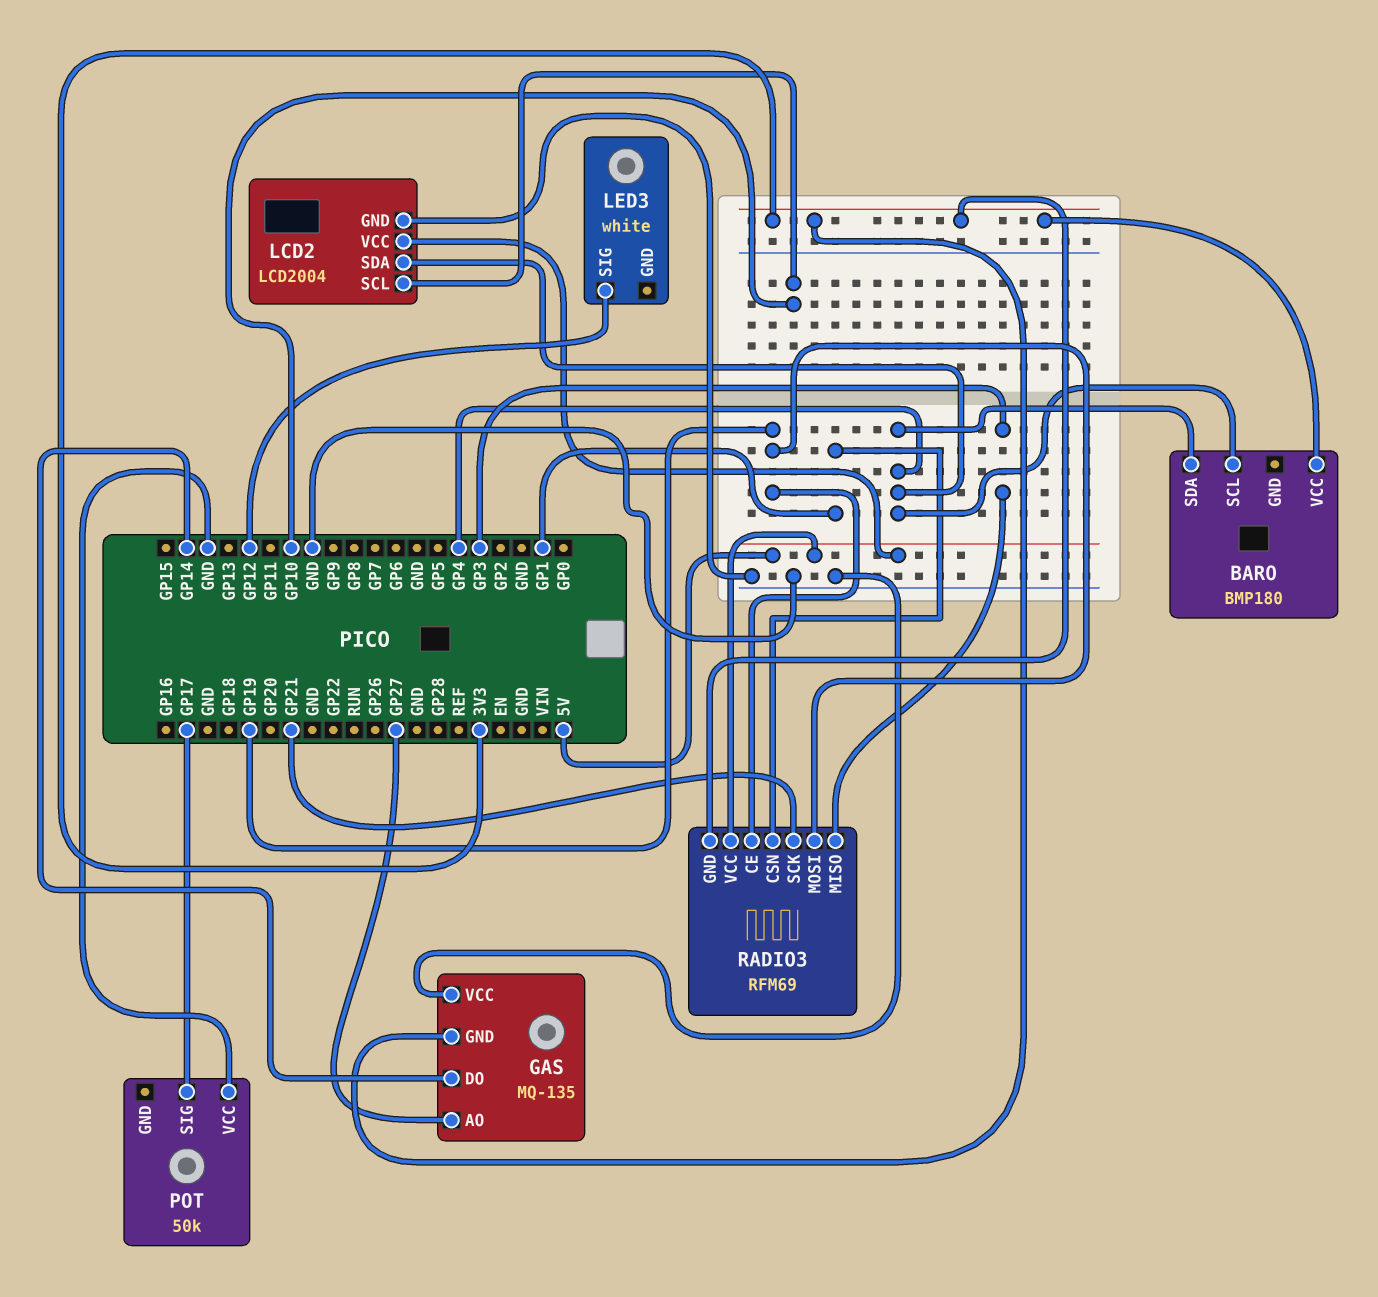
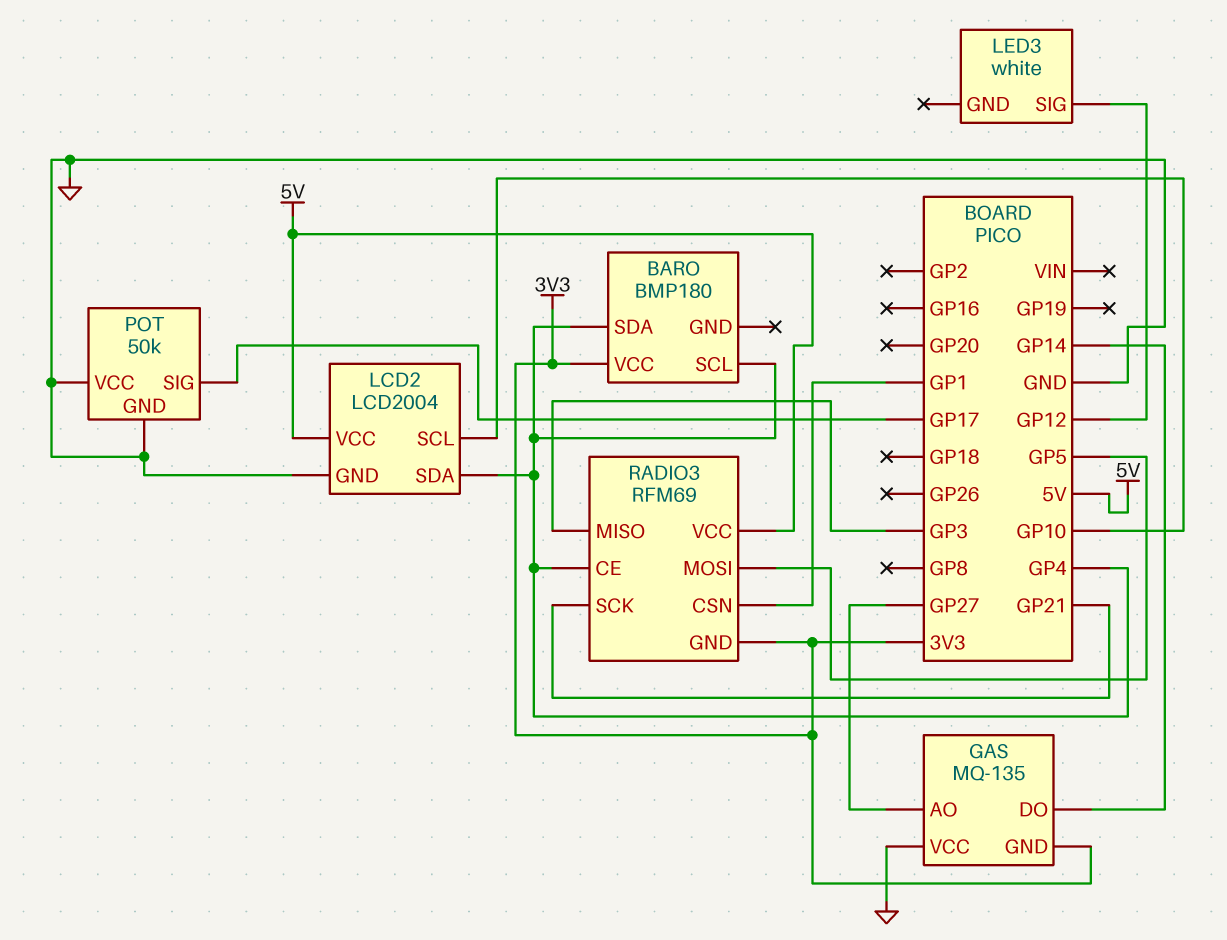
POT pin GND: none -> GND
RADIO3 pin CE: GP19 -> GP4
RADIO3 pin MOSI: GP19 -> GP5

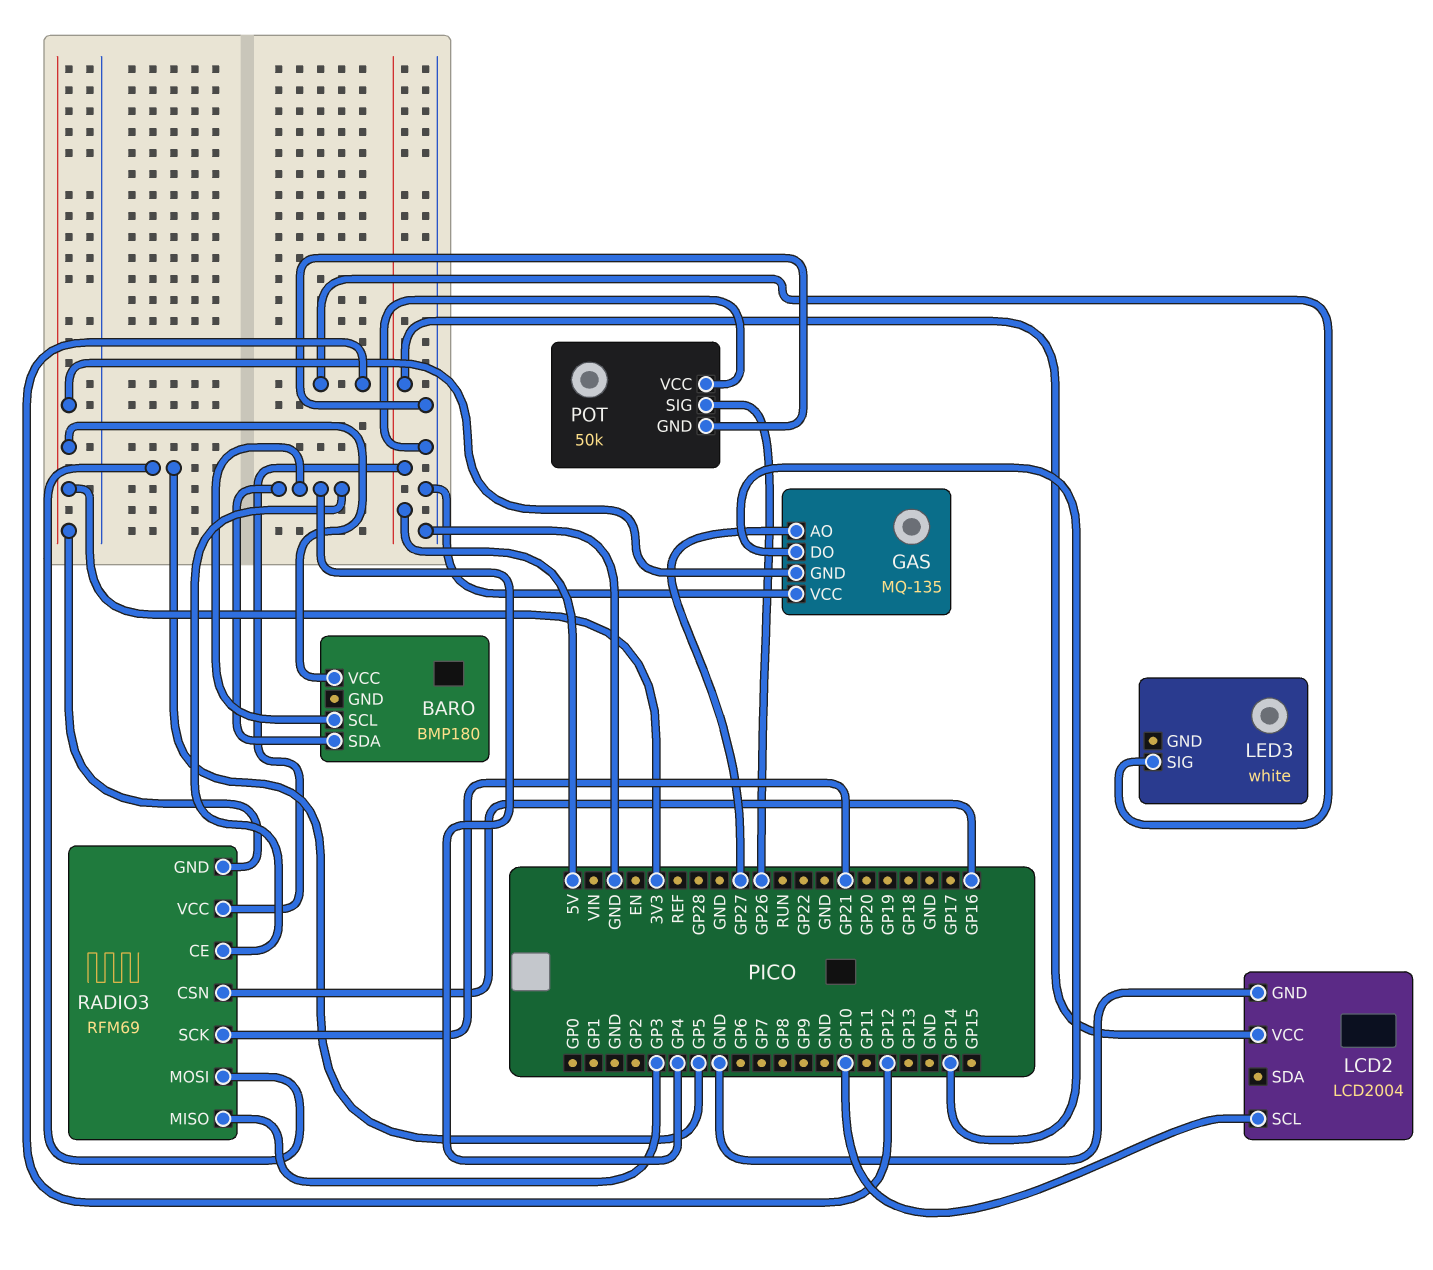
LCD2 pin SDA: GP4 -> none
POT pin SIG: GP17 -> GP26
RADIO3 pin CSN: GP1 -> GP16

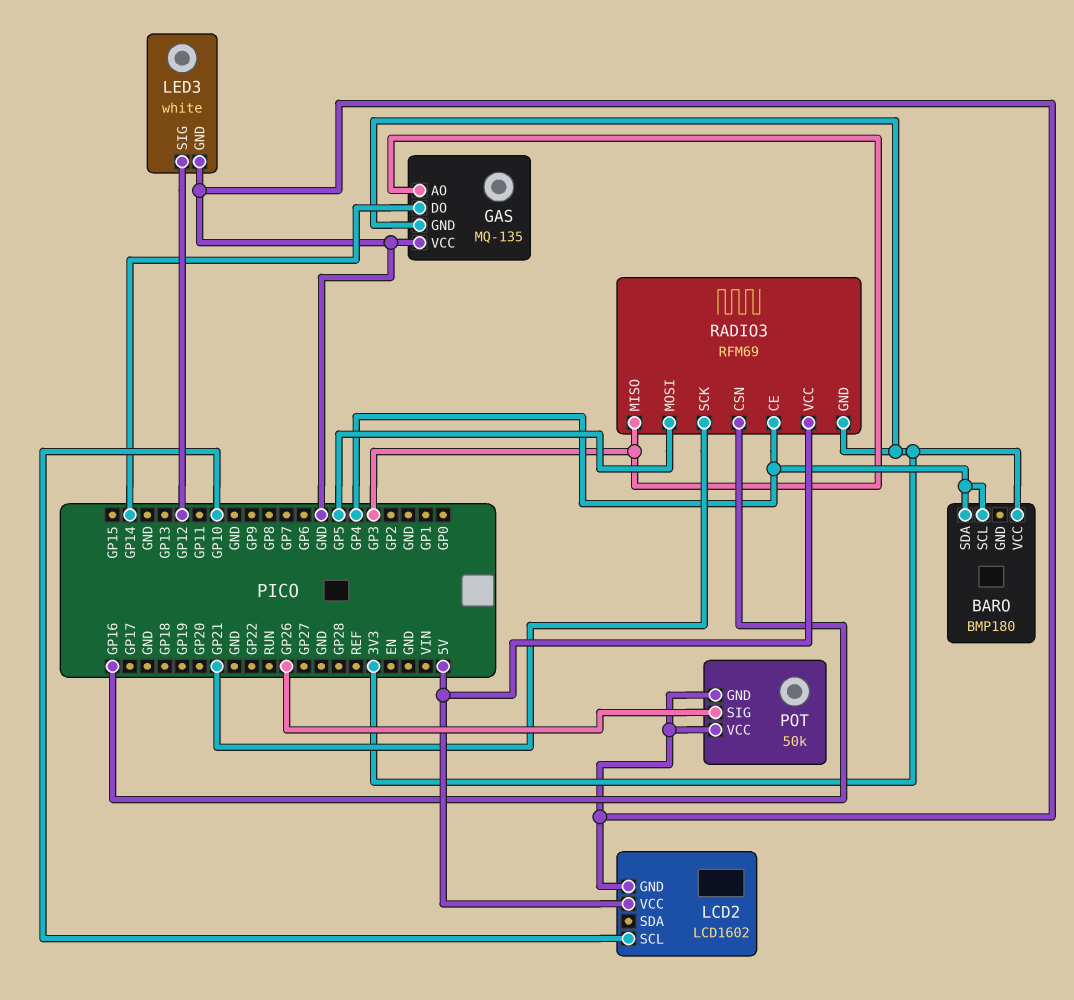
GAS pin AO: GP27 -> GP3
LCD2: LCD2004 -> LCD1602
LED3 pin GND: none -> GND

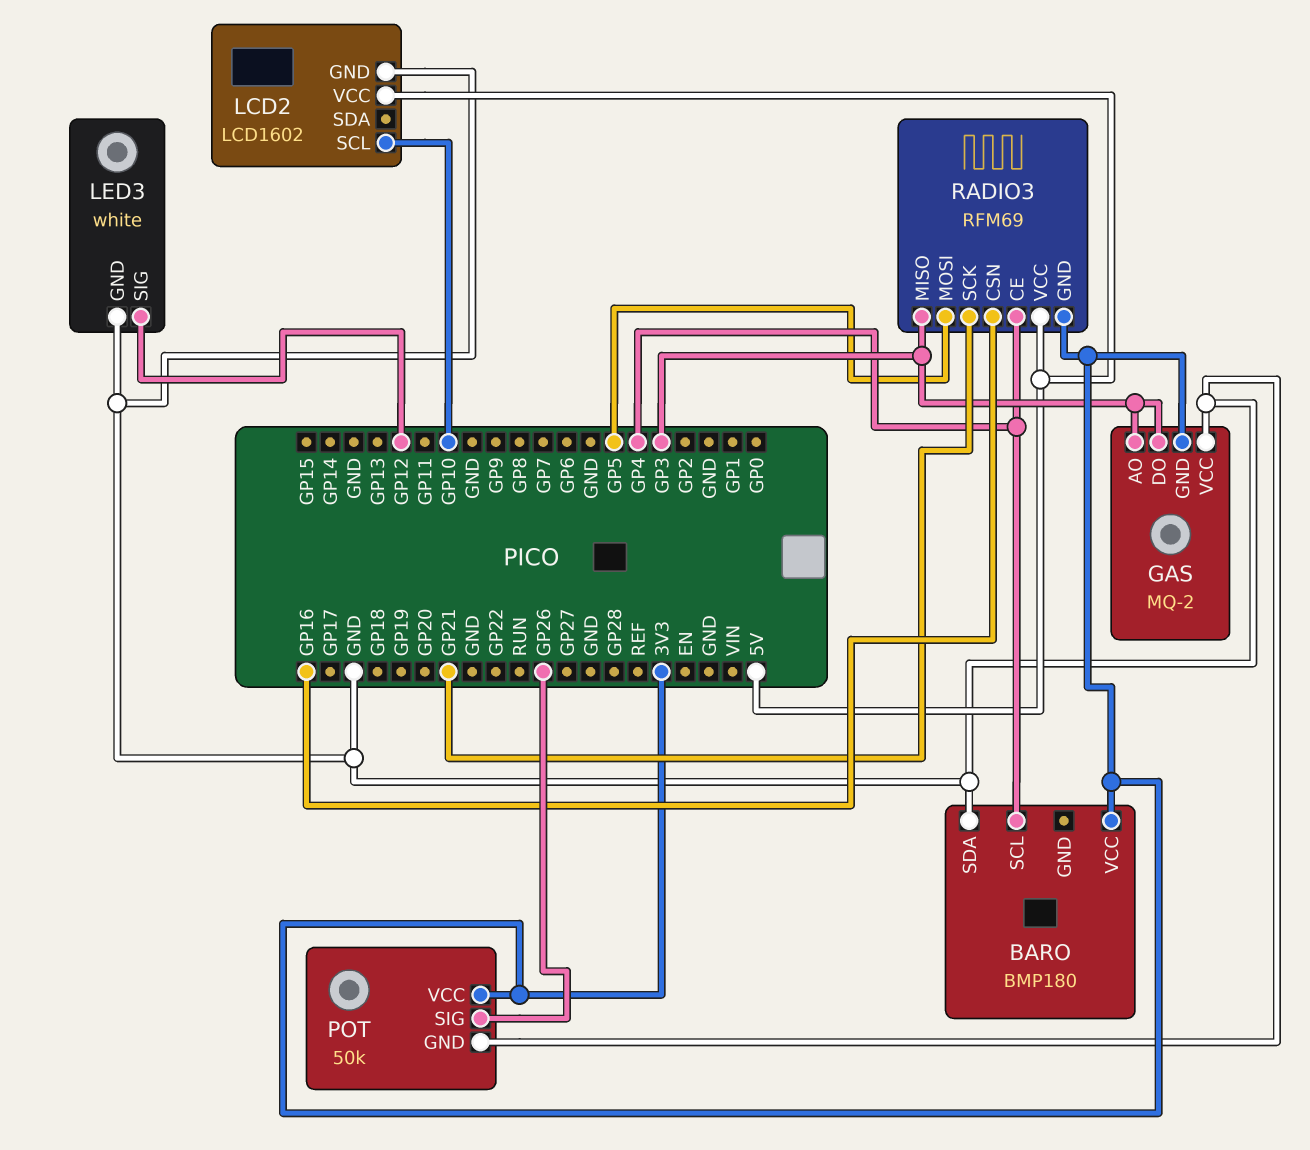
BARO pin SDA: GP4 -> GND
GAS: MQ-135 -> MQ-2
GAS pin DO: GP14 -> GP3
POT pin VCC: GND -> 3V3

